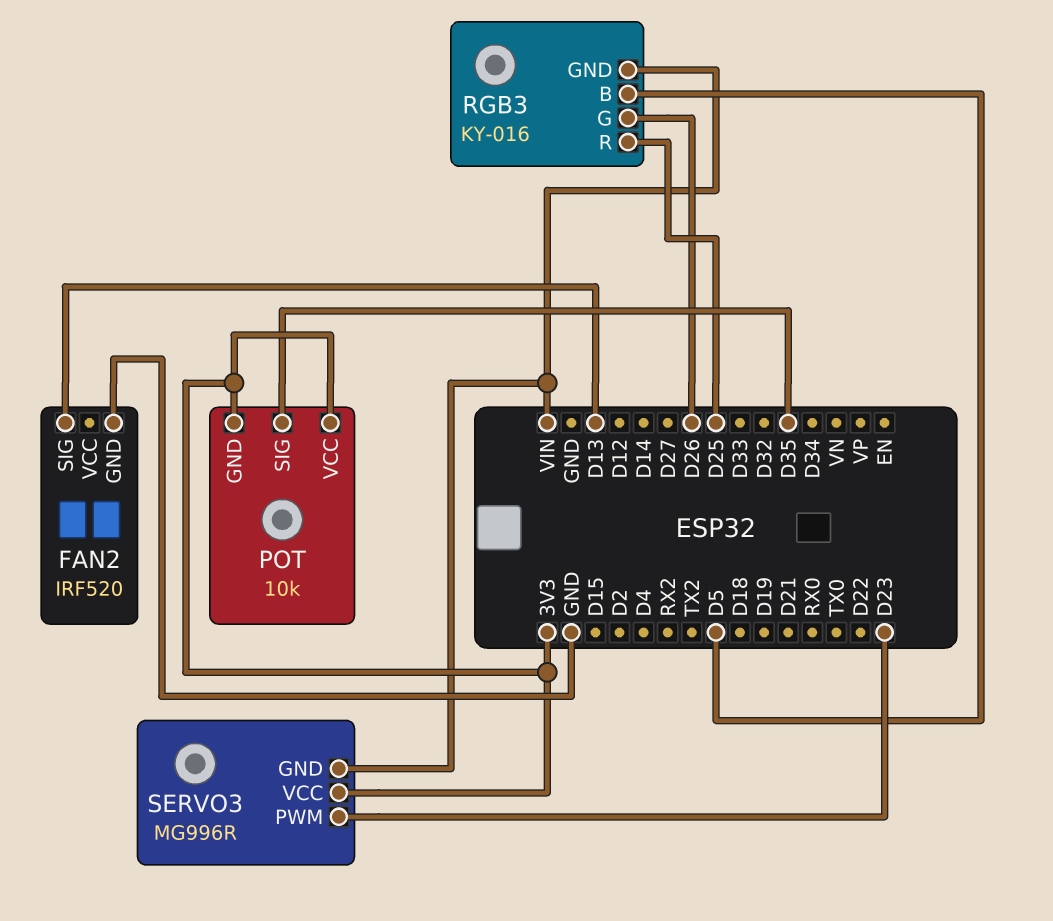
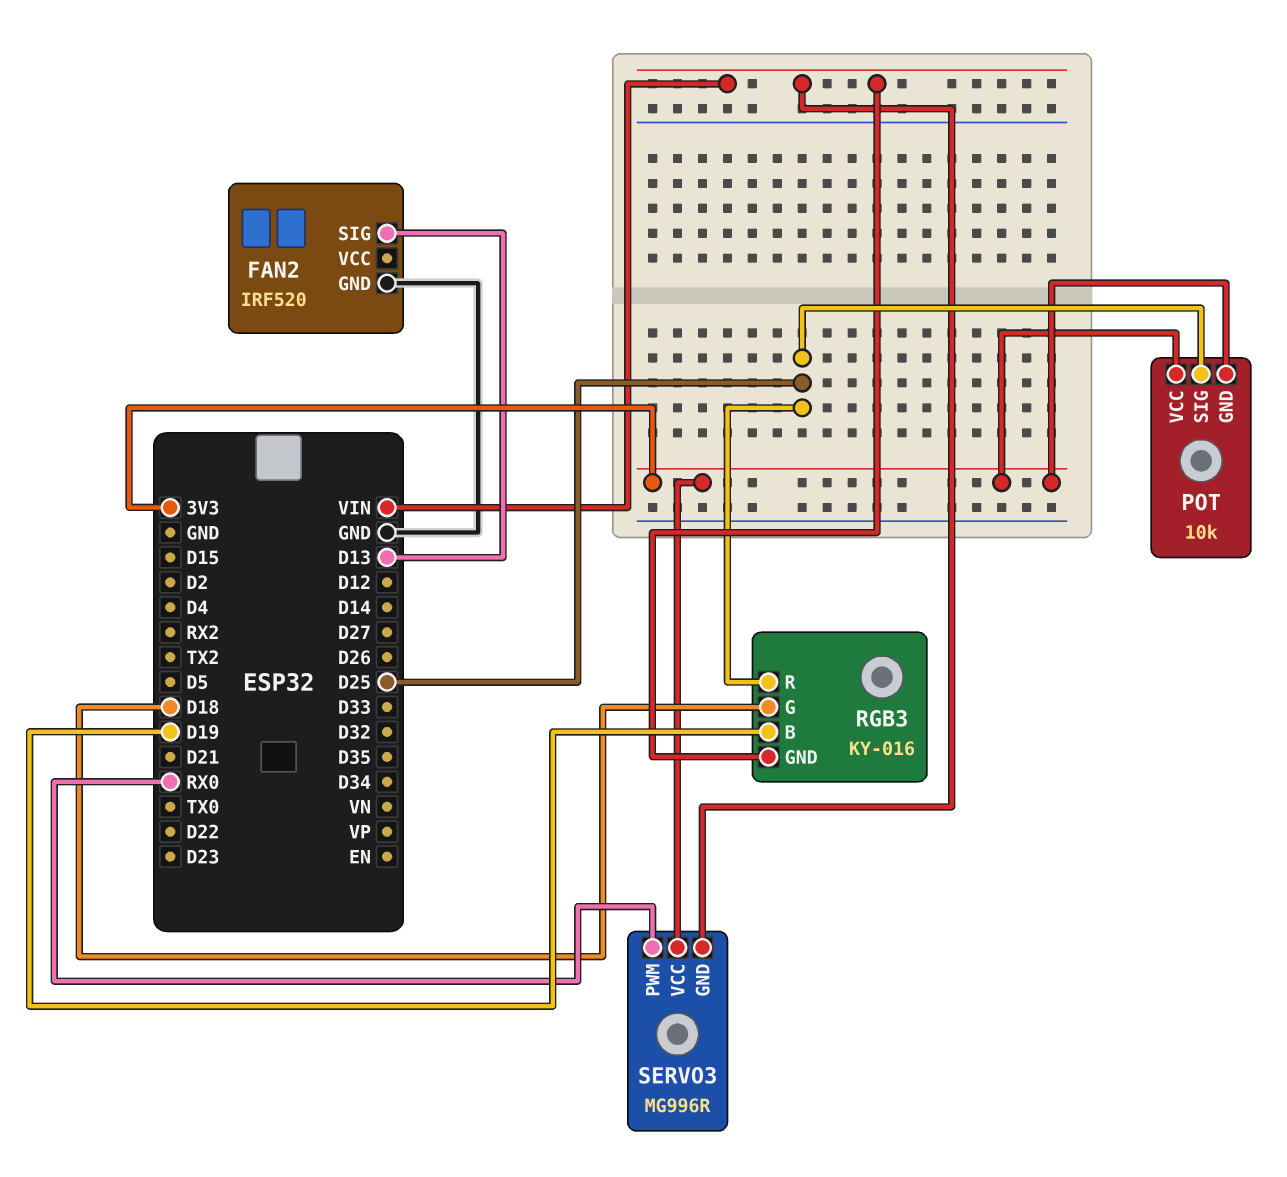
POT pin SIG: D35 -> D25
RGB3 pin B: D5 -> D19
RGB3 pin G: D26 -> D18
SERVO3 pin PWM: D23 -> RX0

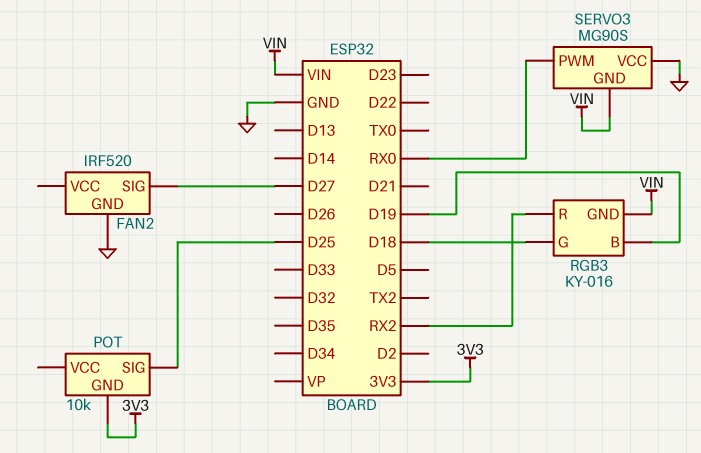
FAN2 pin SIG: D13 -> D27
POT pin VCC: 3V3 -> none
RGB3 pin R: D25 -> RX2
SERVO3: MG996R -> MG90S
SERVO3 pin VCC: 3V3 -> GND

